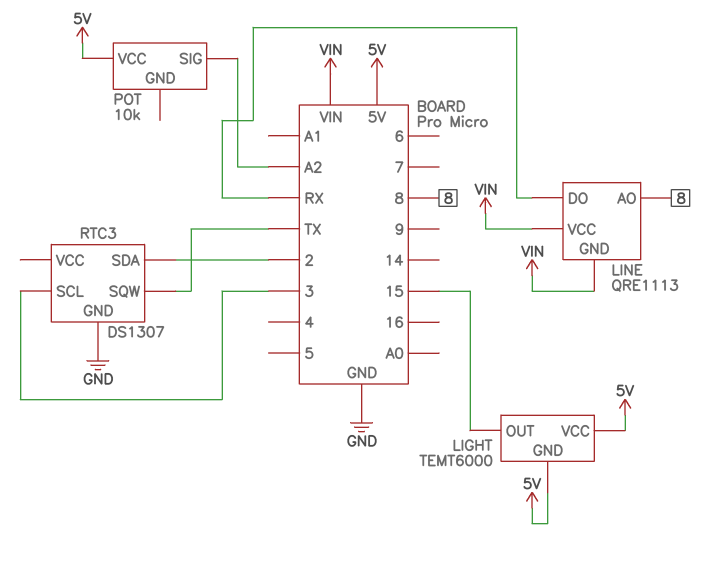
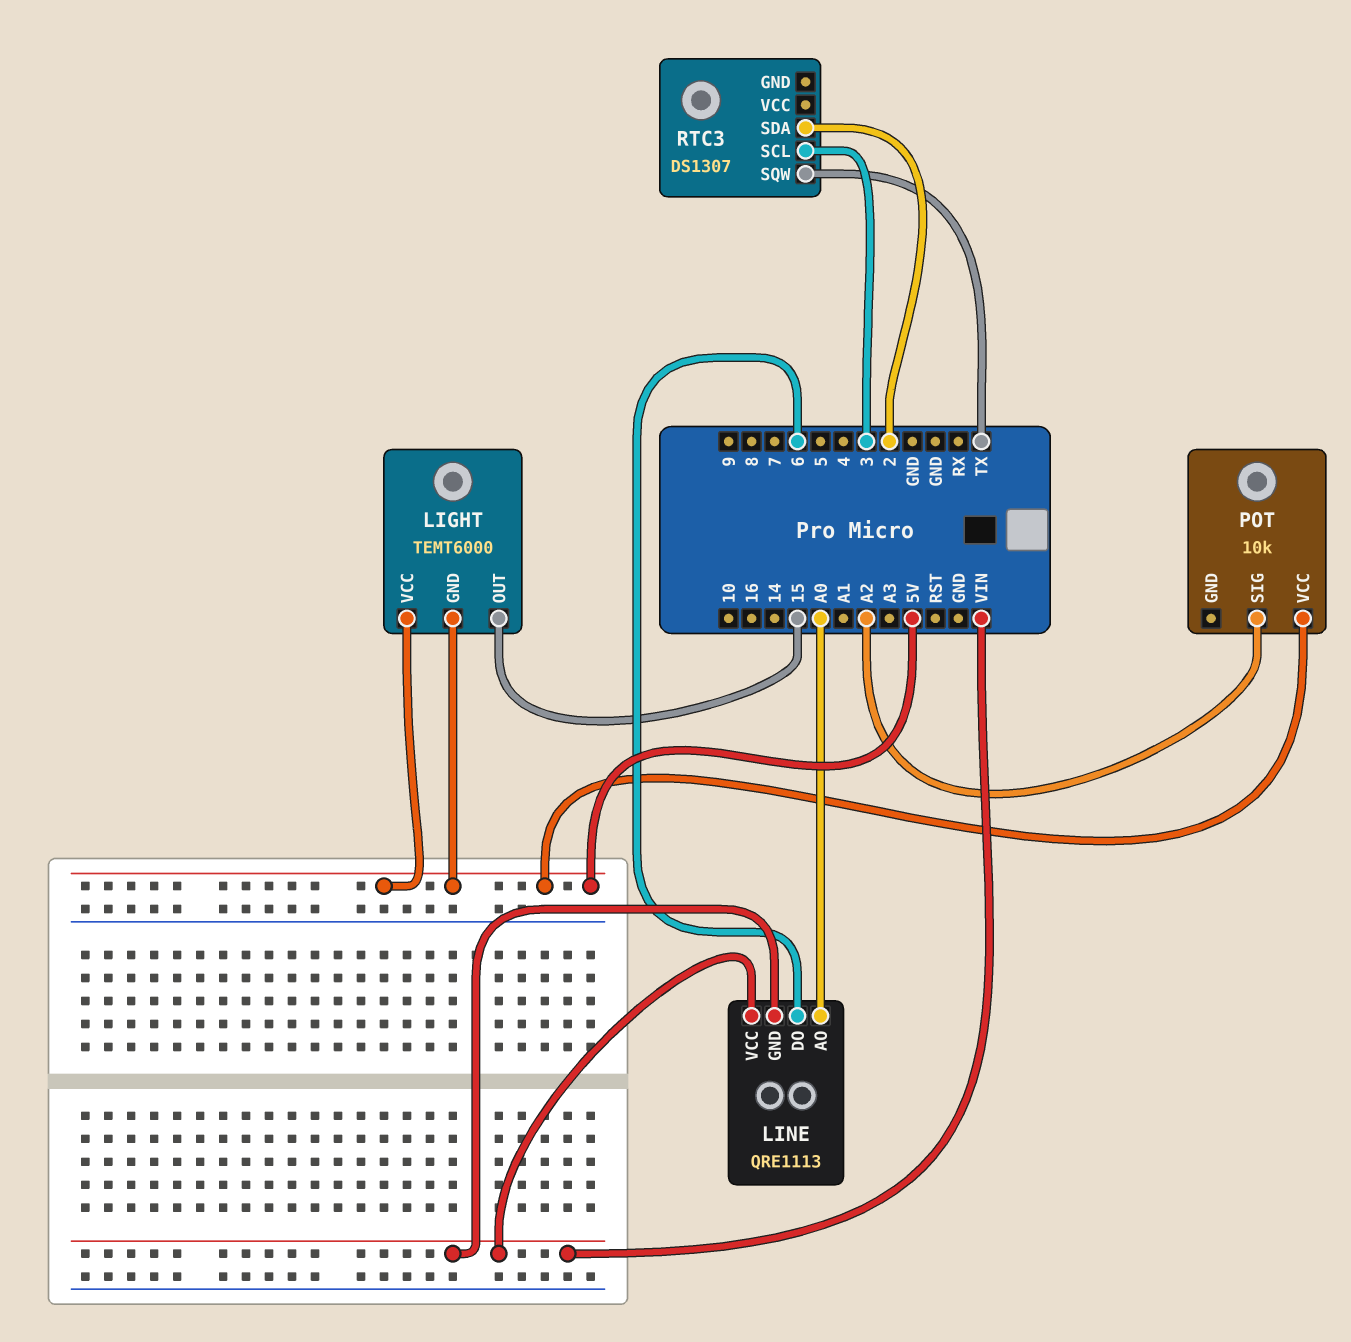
LINE pin AO: 8 -> A0
LINE pin DO: RX -> 6
RTC3 pin GND: GND -> none

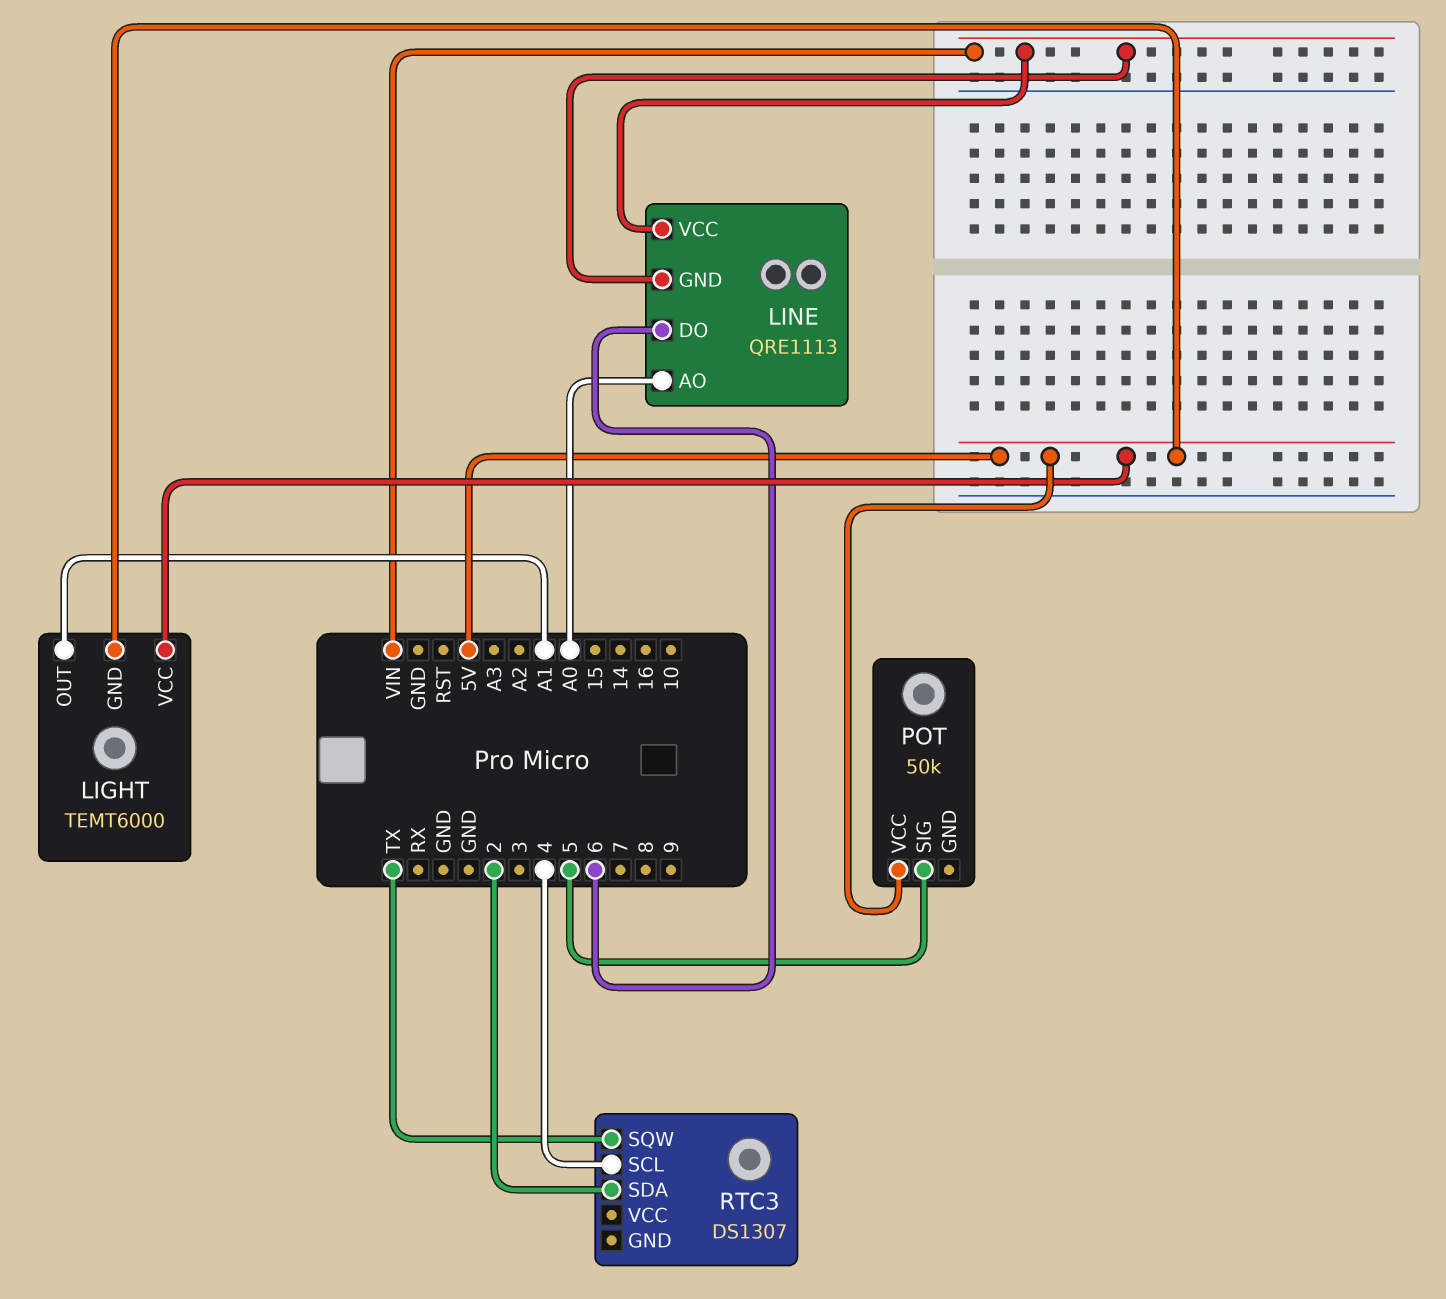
LIGHT pin OUT: 15 -> A1
POT: 10k -> 50k
POT pin SIG: A2 -> 5
RTC3 pin SCL: 3 -> 4

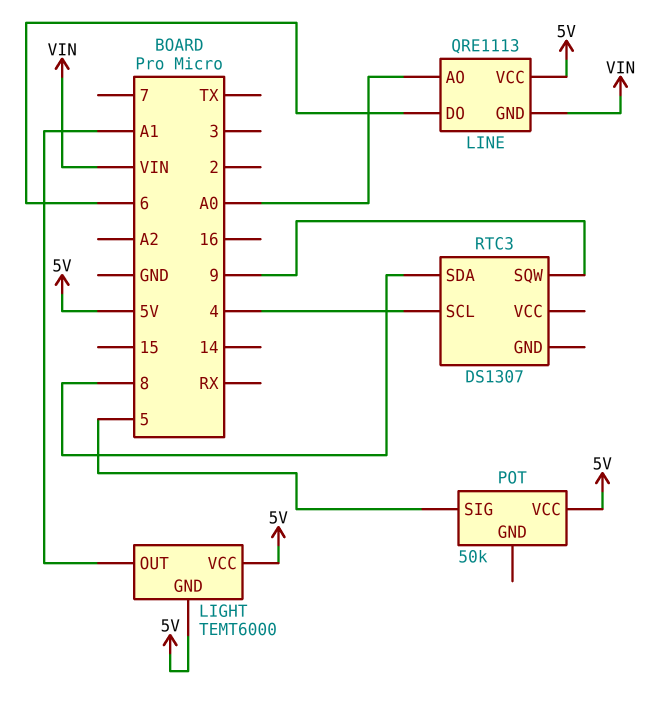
LINE pin VCC: VIN -> 5V
RTC3 pin SDA: 2 -> 8
RTC3 pin SQW: TX -> 9

